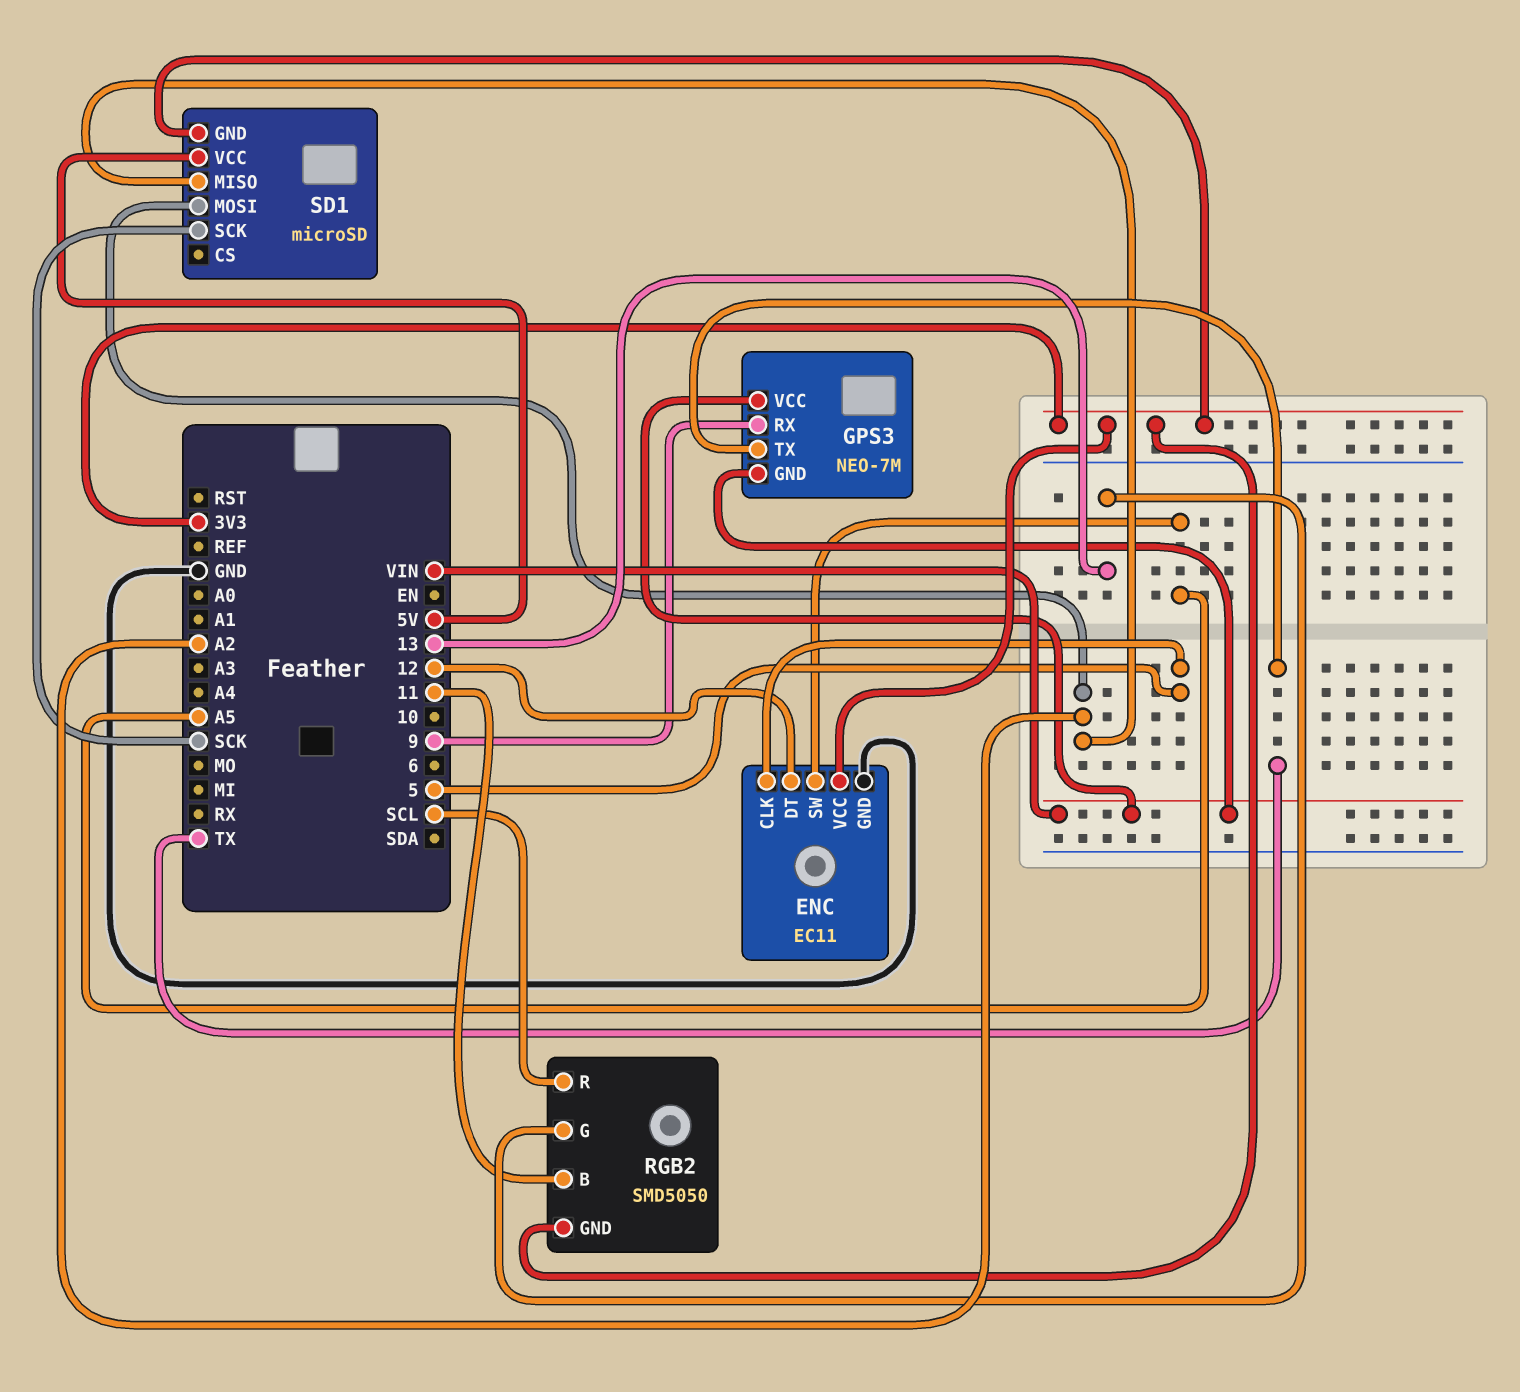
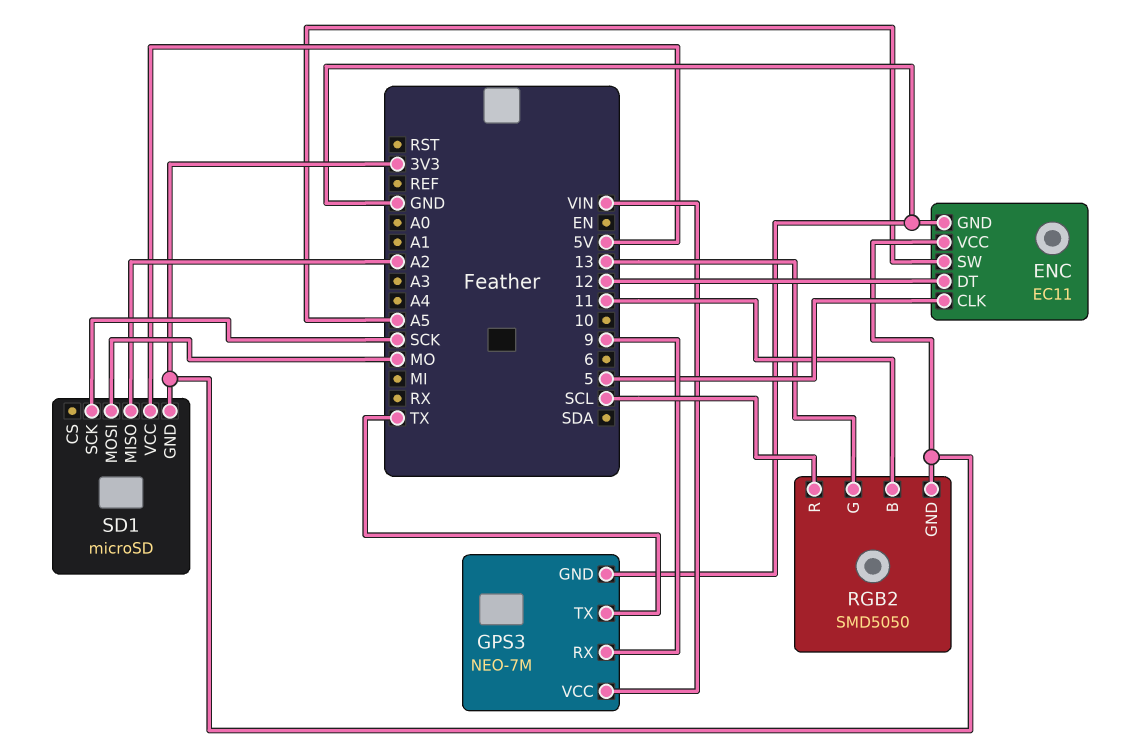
GPS3 pin GND: VIN -> GND
SD1 pin MOSI: A2 -> MO

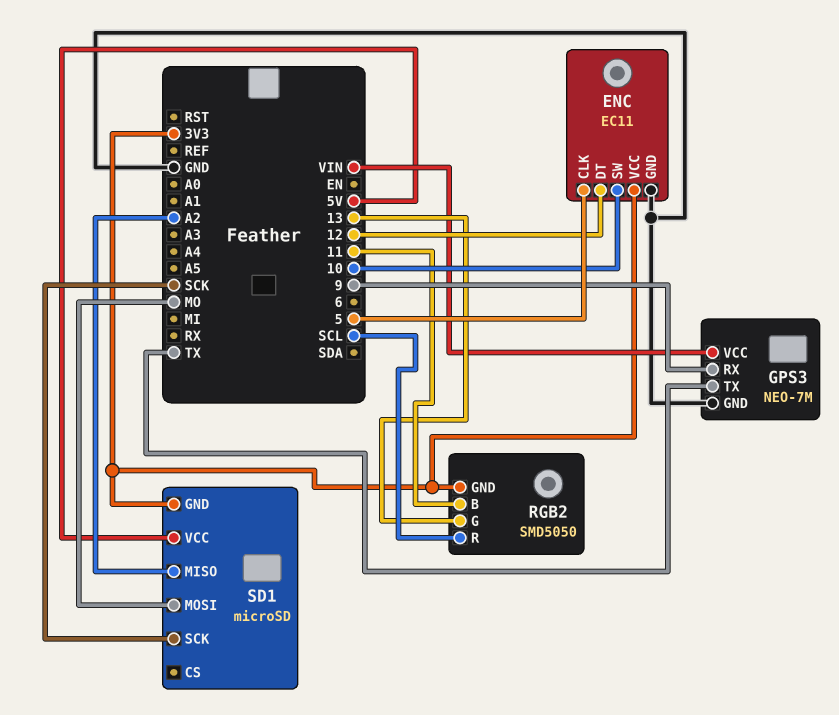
ENC pin SW: A5 -> 10

